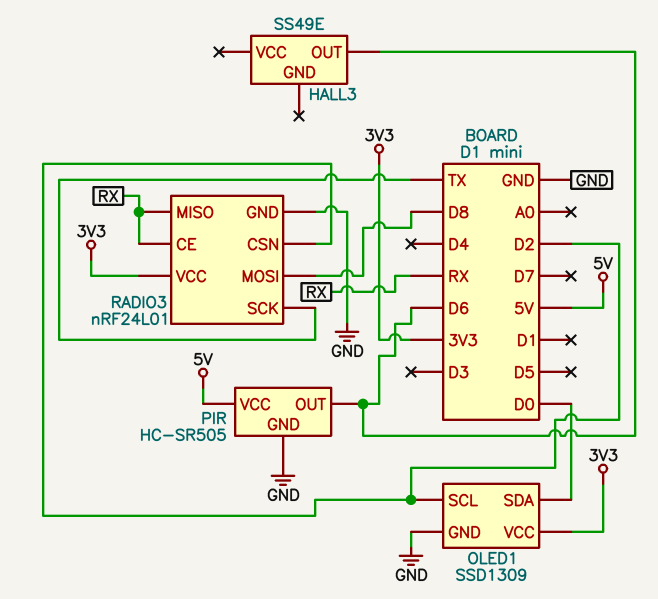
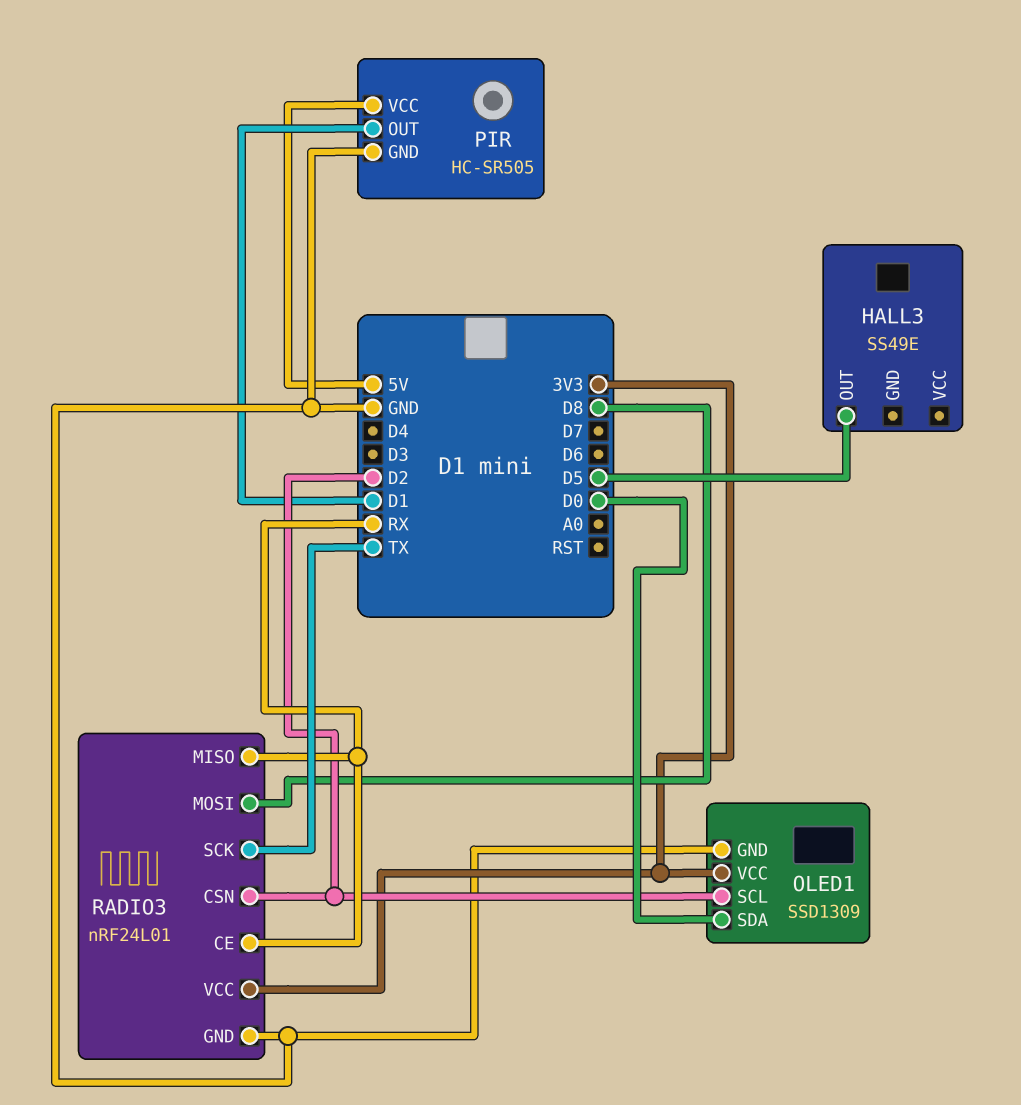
HALL3 pin OUT: D6 -> D5
PIR pin OUT: D6 -> D1

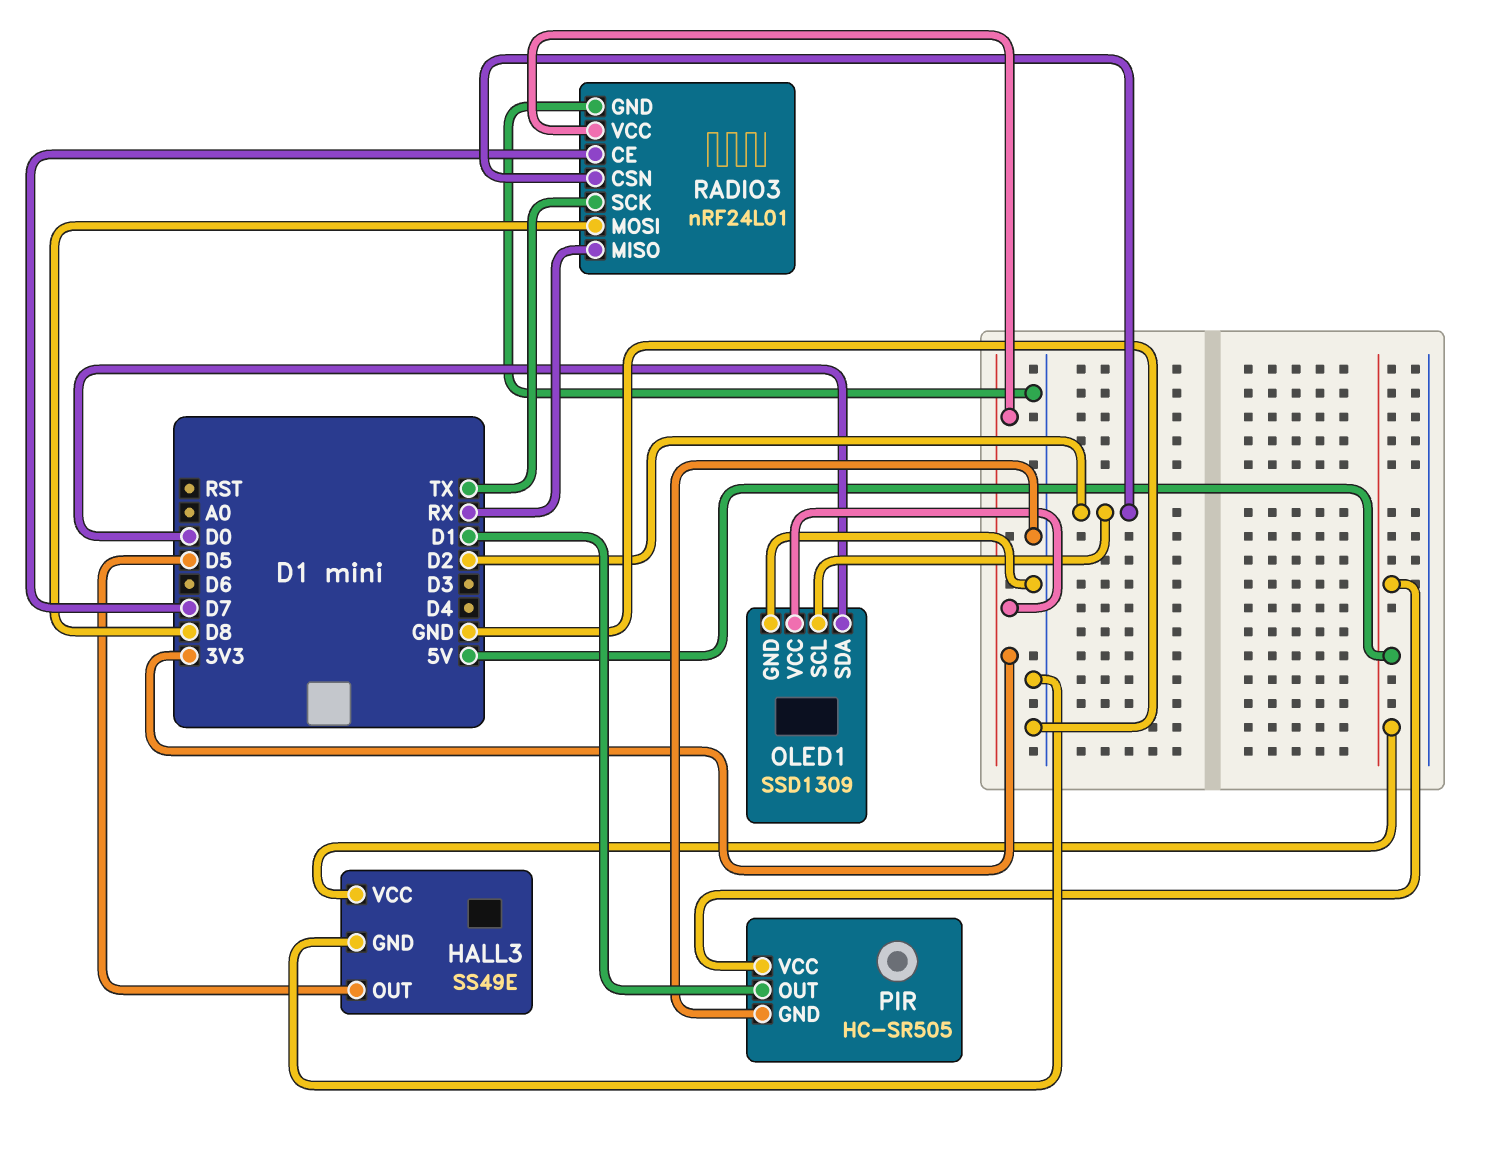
HALL3 pin GND: none -> GND
HALL3 pin VCC: none -> 5V
RADIO3 pin CE: RX -> D7

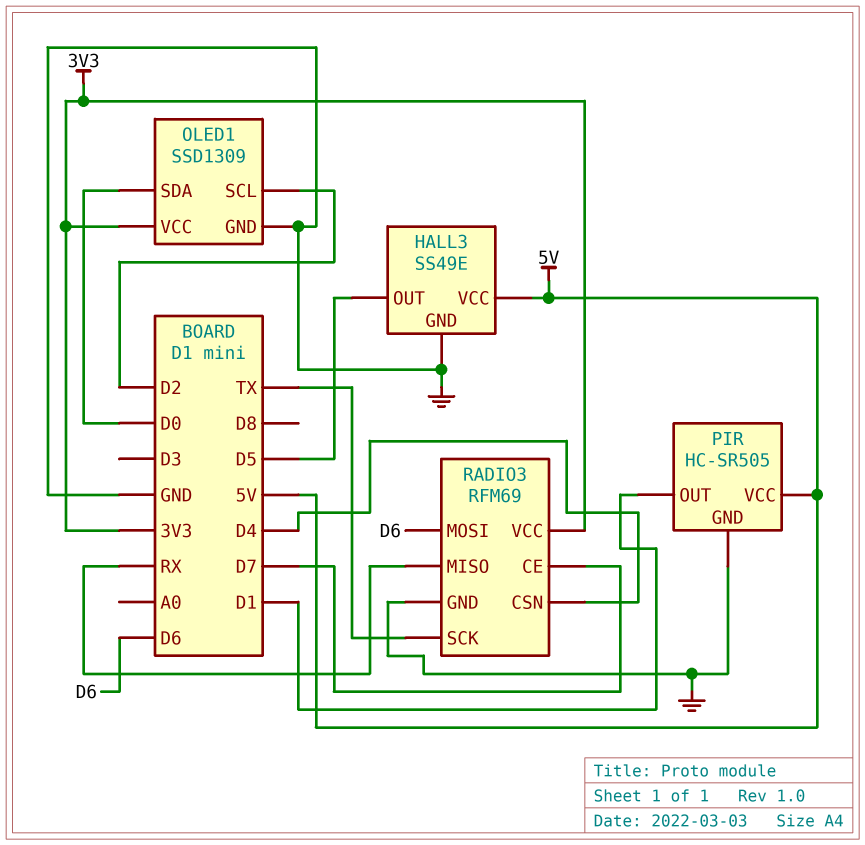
RADIO3: nRF24L01 -> RFM69
RADIO3 pin CSN: D2 -> D4
RADIO3 pin MOSI: D8 -> D6

